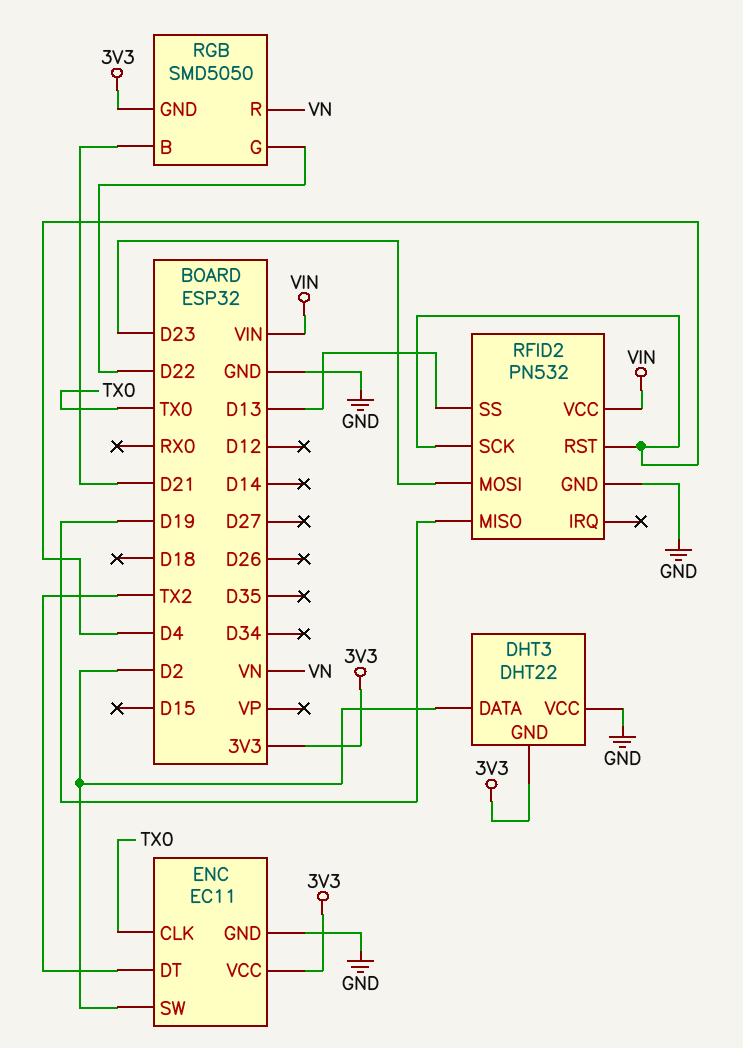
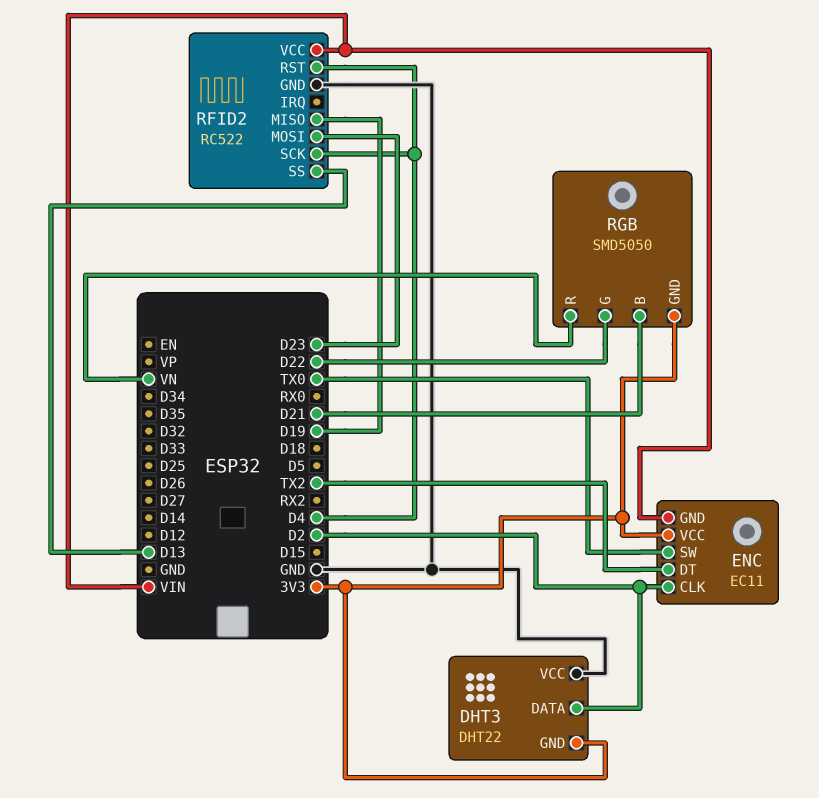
ENC pin CLK: TX0 -> D2
ENC pin GND: GND -> VIN
ENC pin SW: D2 -> TX0
RFID2: PN532 -> RC522

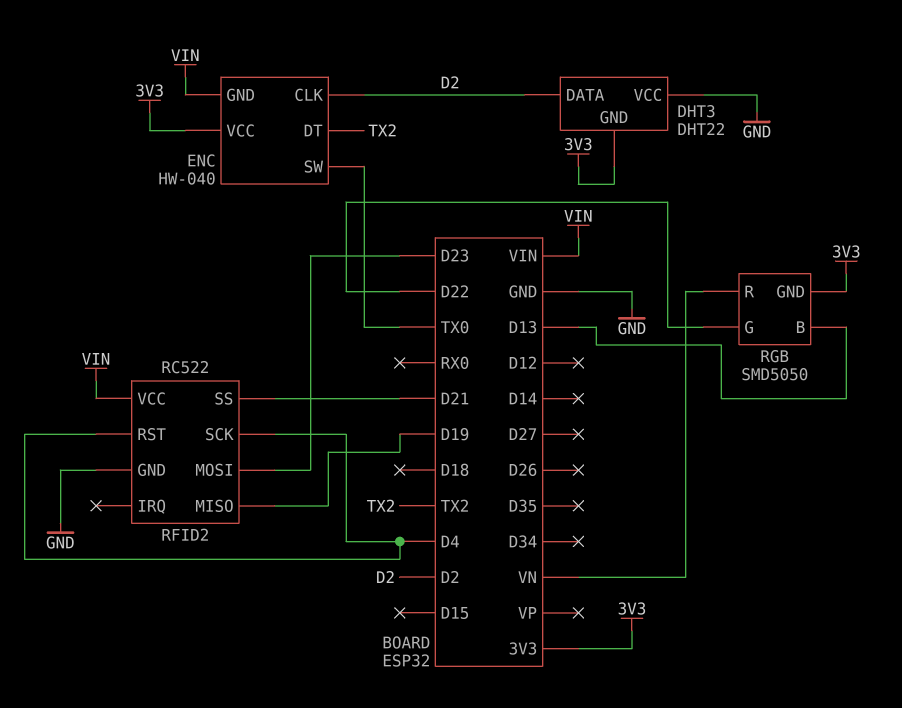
ENC: EC11 -> HW-040
RFID2 pin SS: D13 -> D21
RGB pin B: D21 -> D13

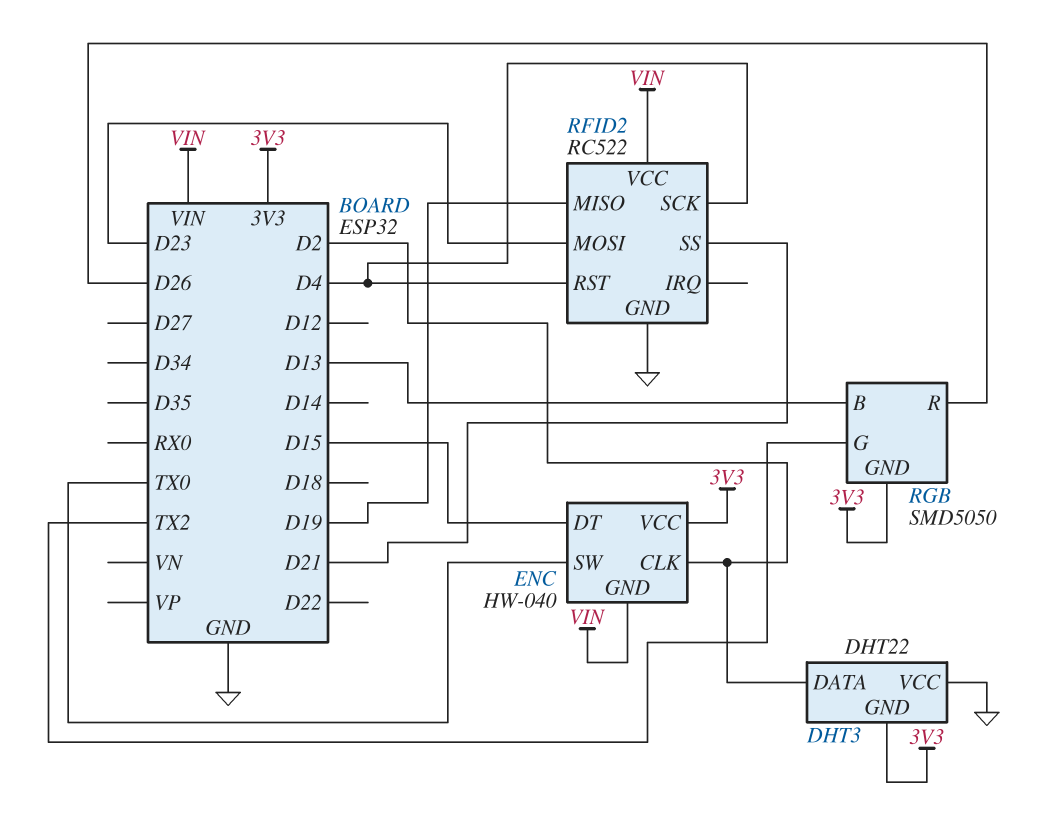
ENC pin DT: TX2 -> D15
RGB pin G: D22 -> TX2
RGB pin R: VN -> D26

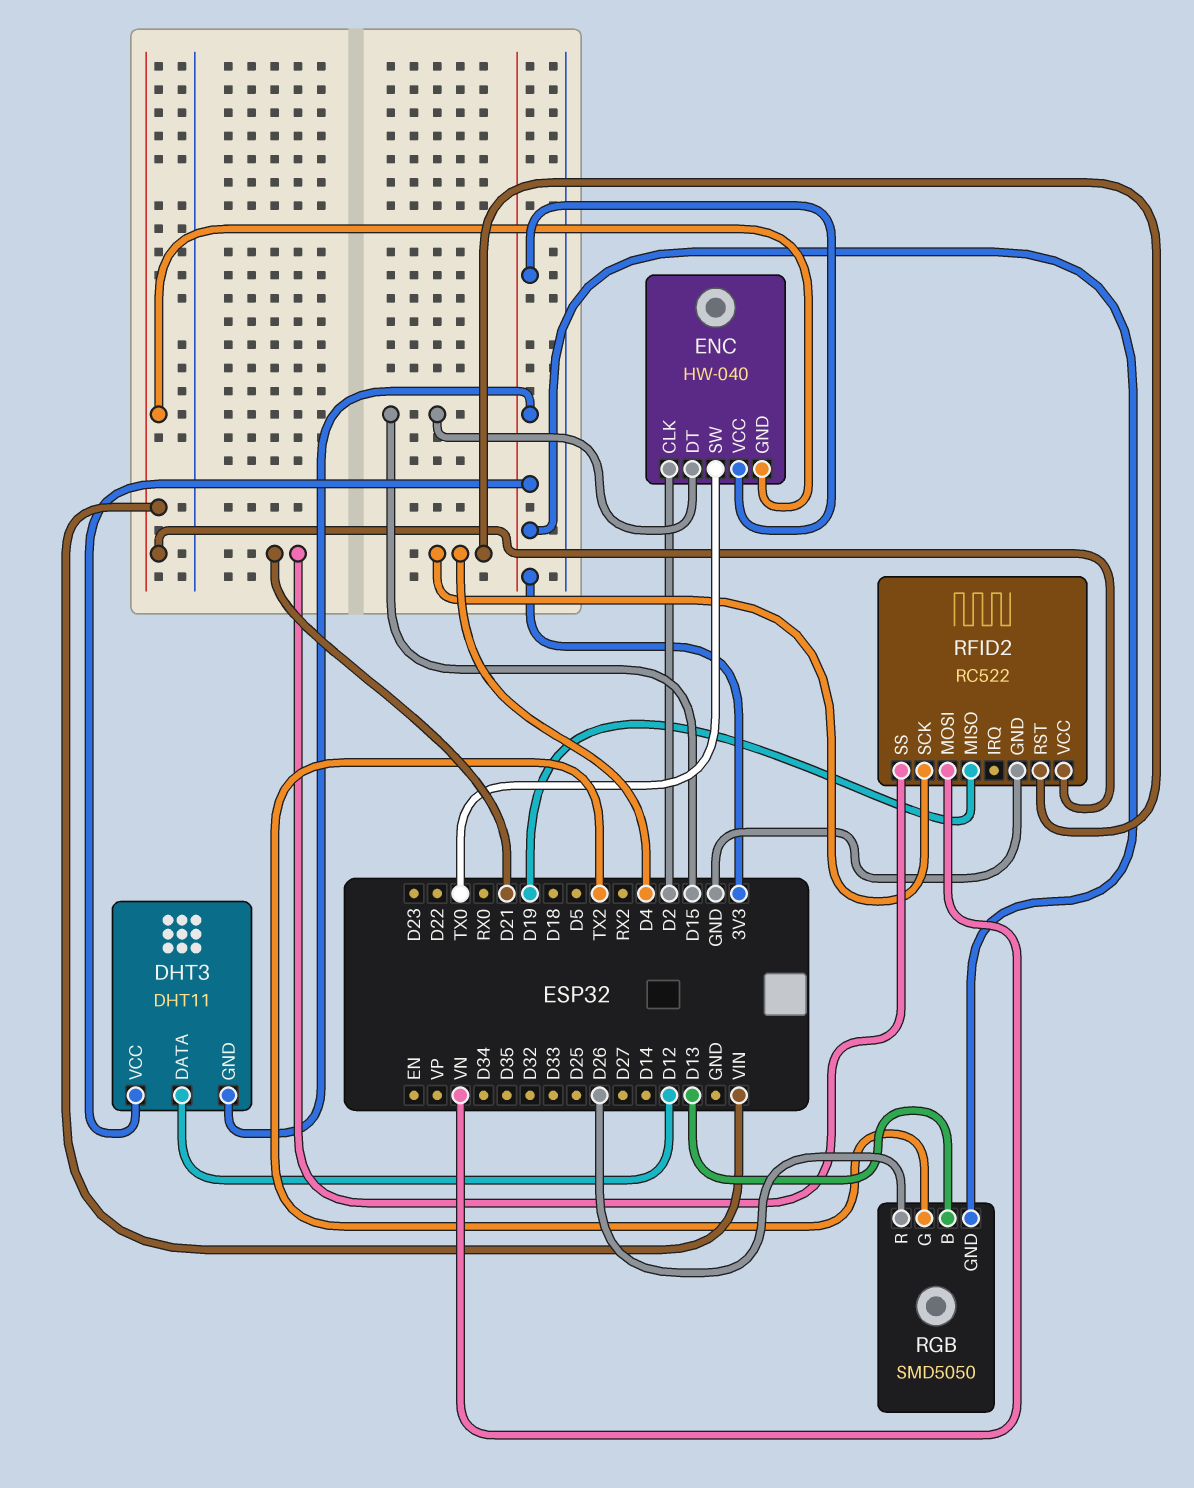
DHT3: DHT22 -> DHT11
DHT3 pin DATA: D2 -> D12
DHT3 pin VCC: GND -> 3V3
RFID2 pin MOSI: D23 -> VN

